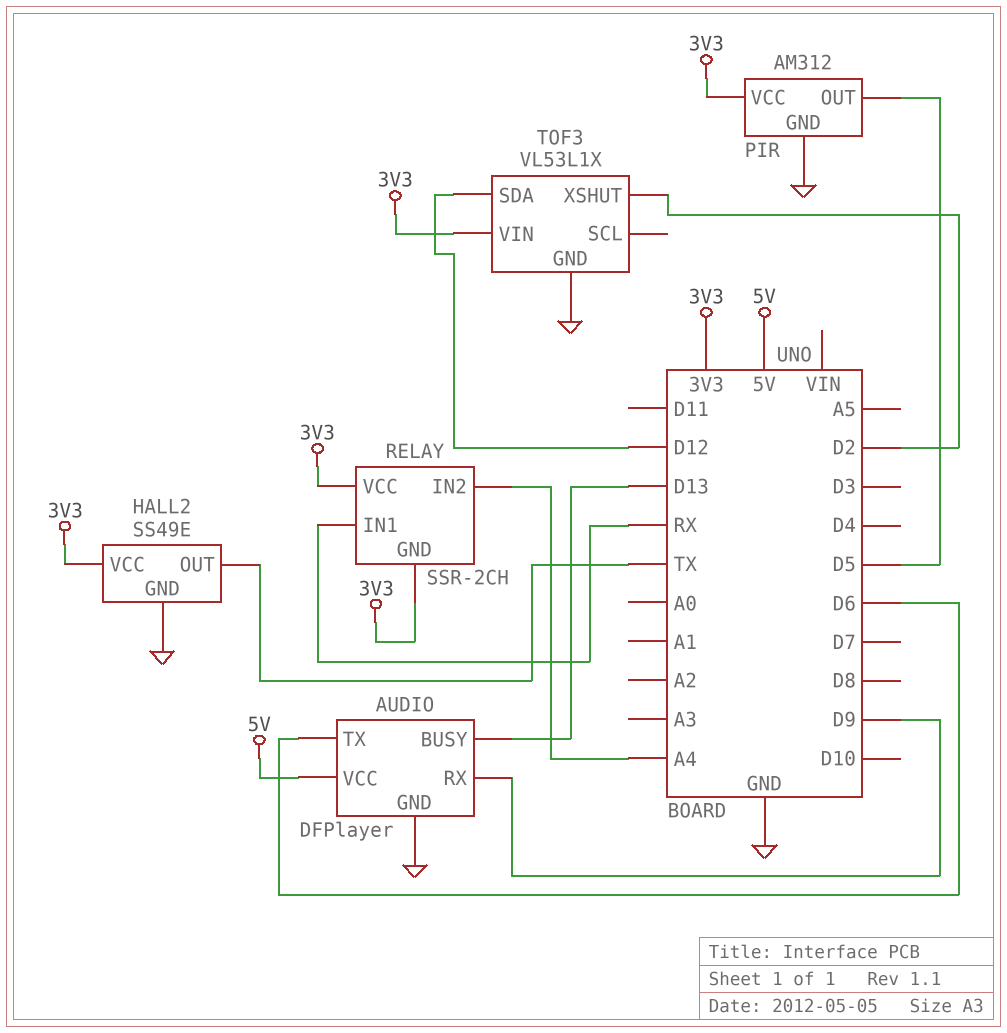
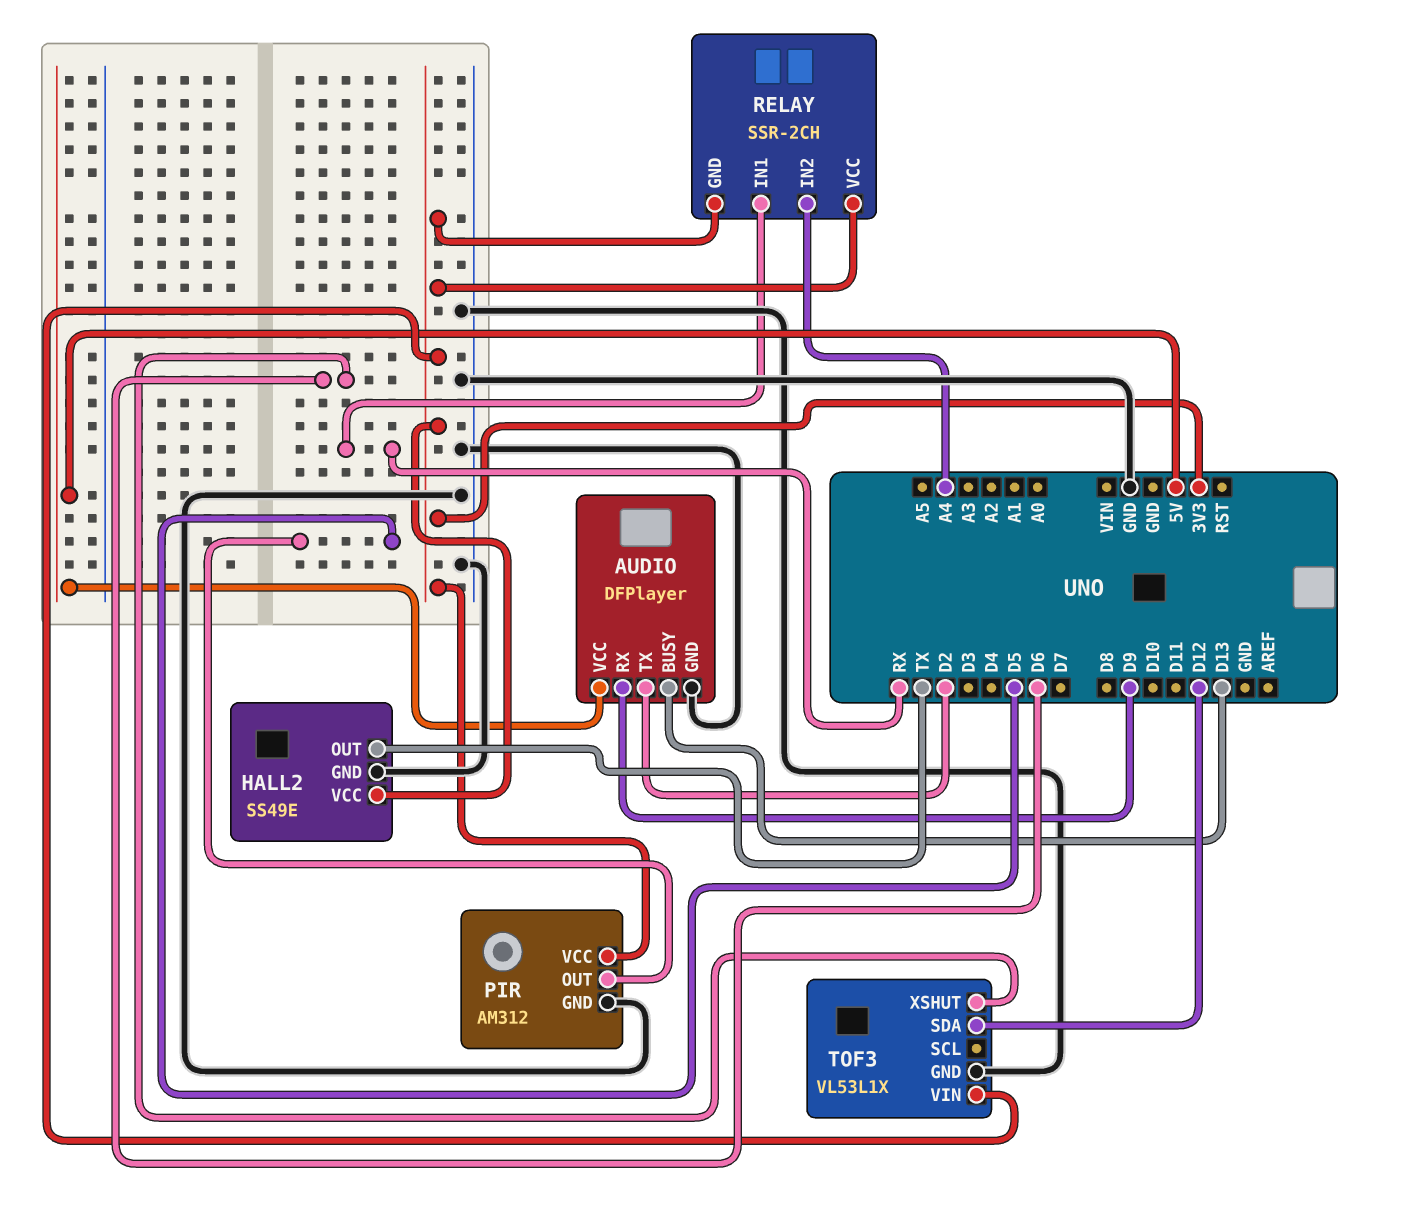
AUDIO pin TX: D6 -> D2
TOF3 pin XSHUT: D2 -> D6

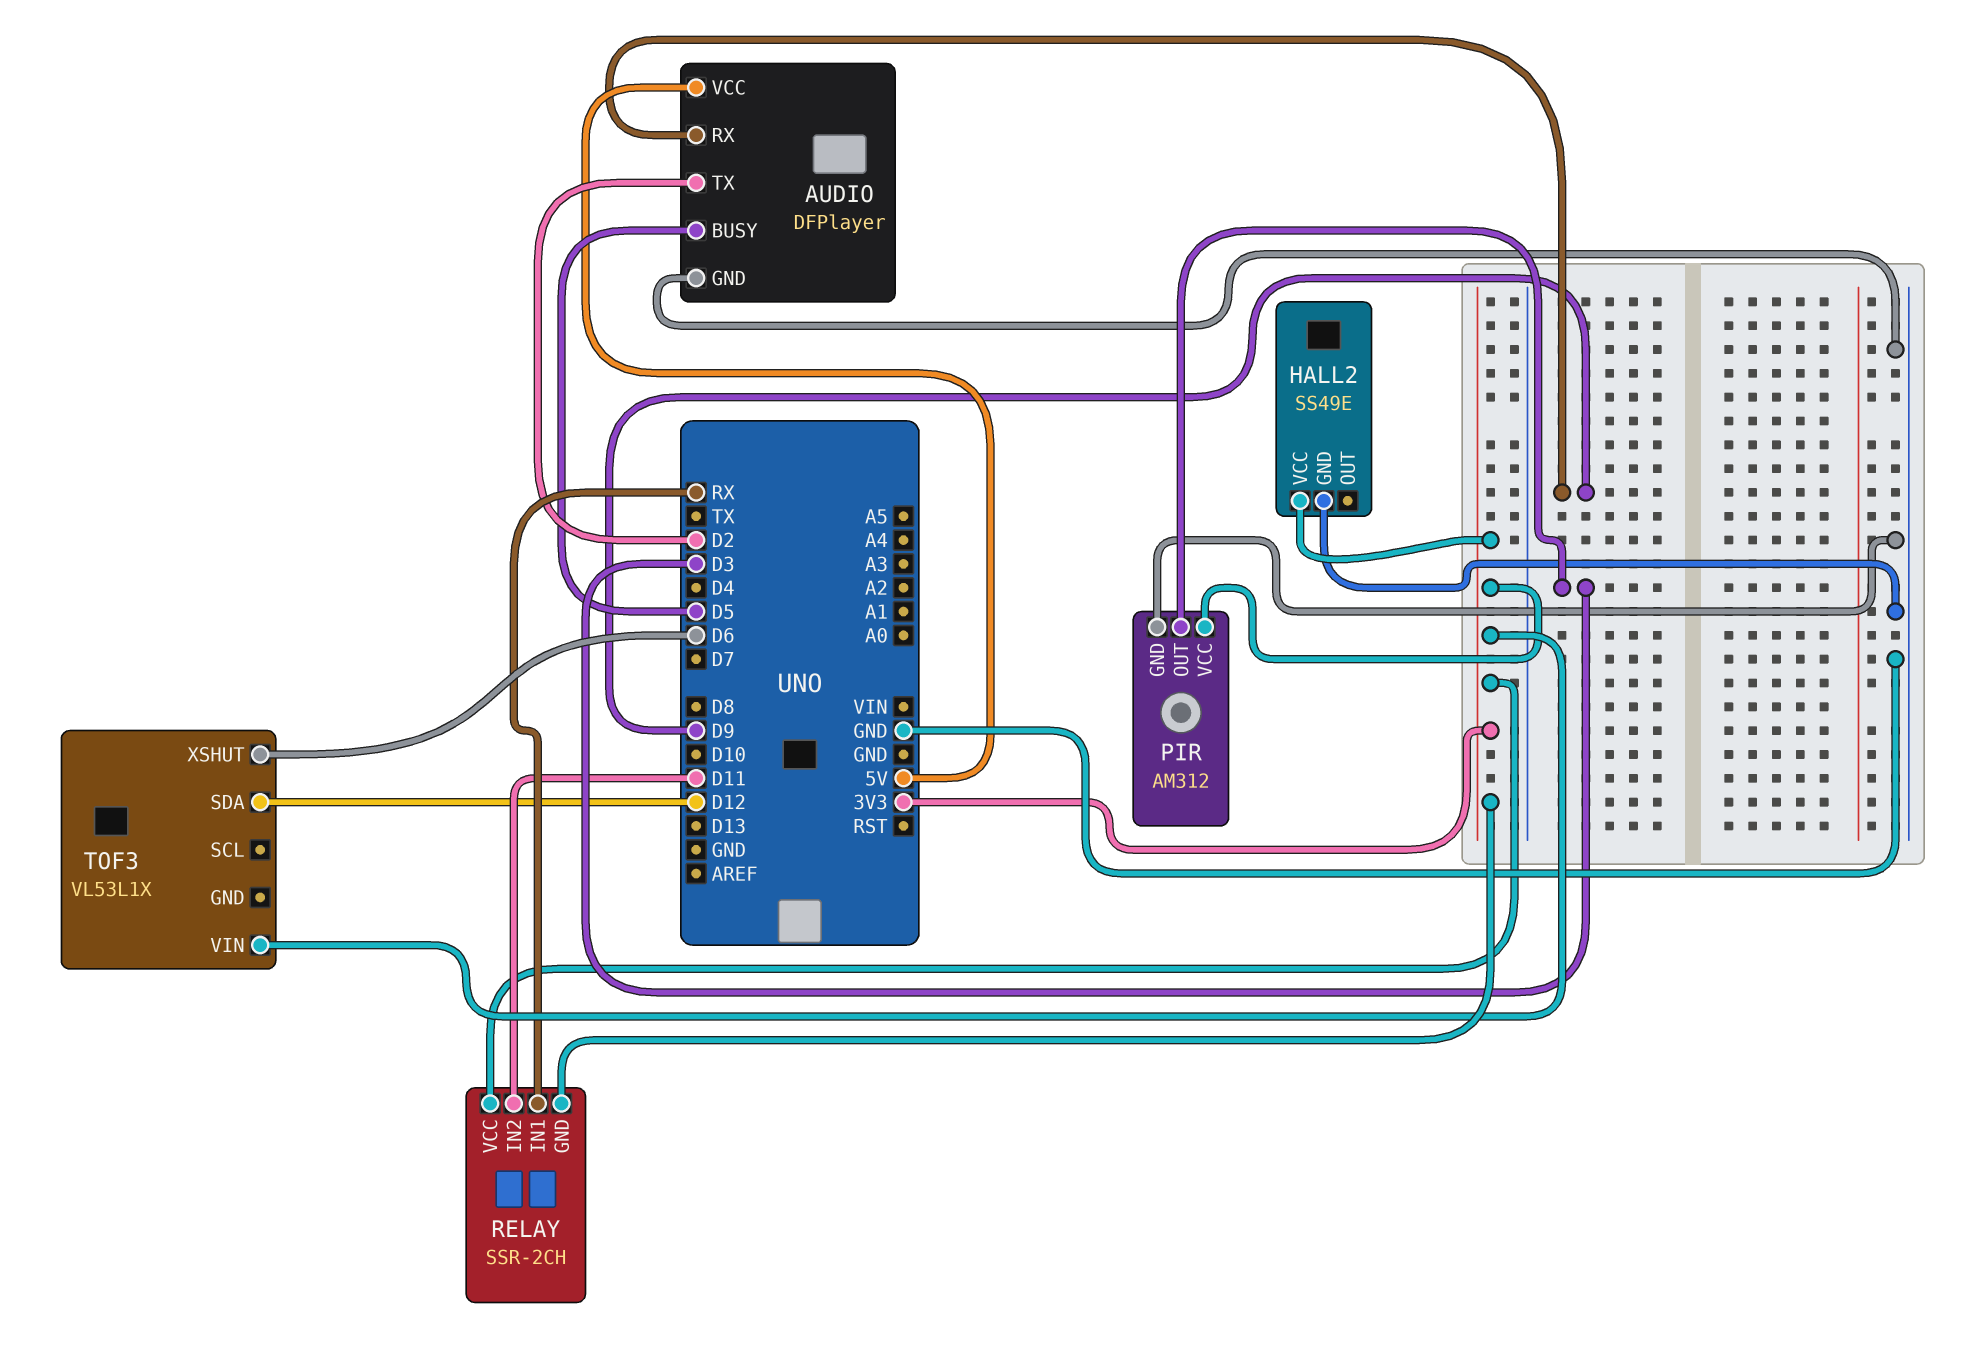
AUDIO pin BUSY: D13 -> D5
HALL2 pin OUT: TX -> none
PIR pin OUT: D5 -> D3
RELAY pin IN2: A4 -> D11
TOF3 pin GND: GND -> none

